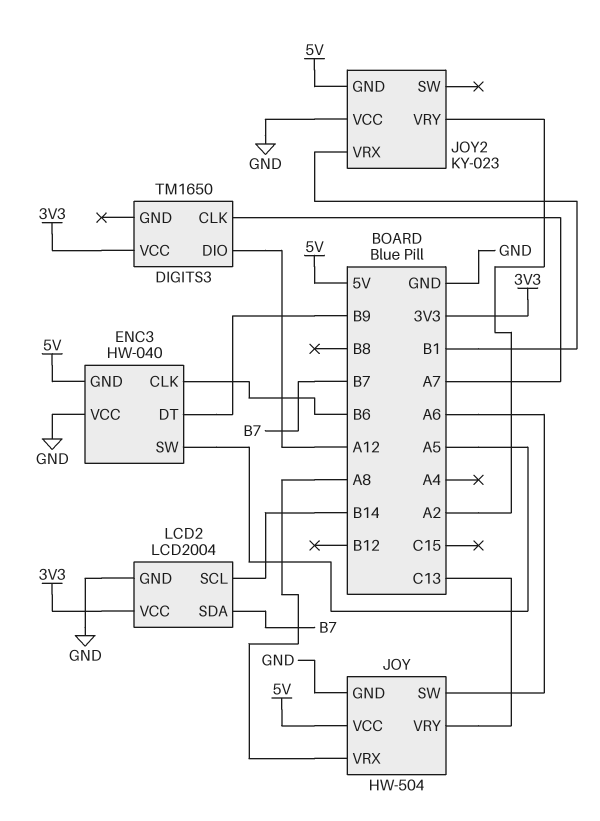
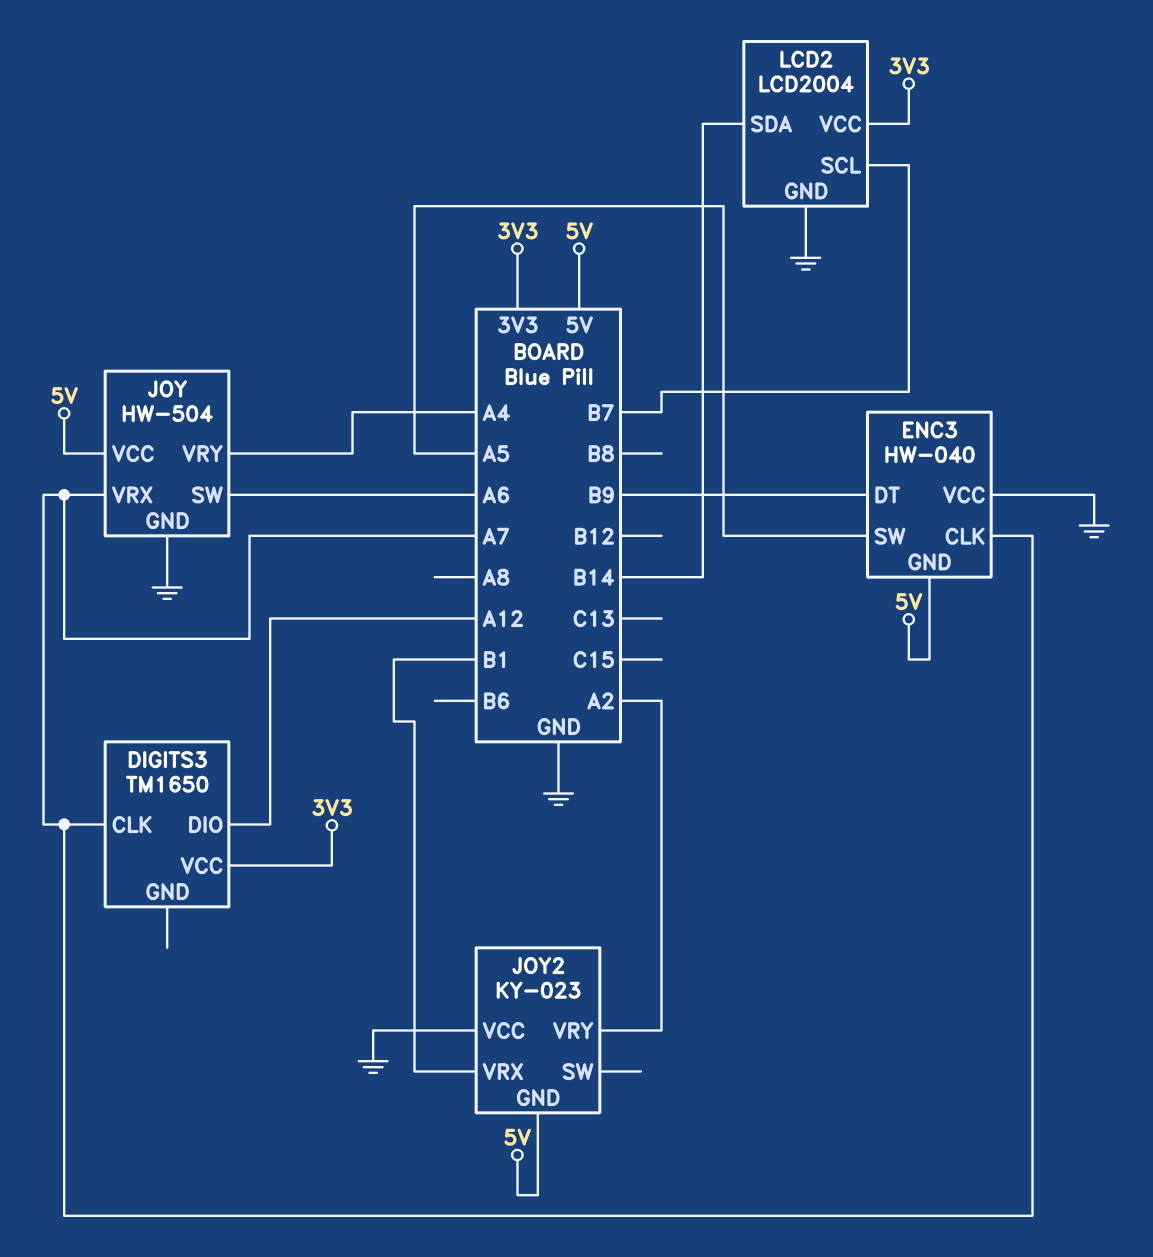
ENC3 pin CLK: B6 -> A7
JOY pin VRX: A8 -> A7
JOY pin VRY: C13 -> A4
LCD2 pin SCL: B14 -> B7
LCD2 pin SDA: B7 -> B14

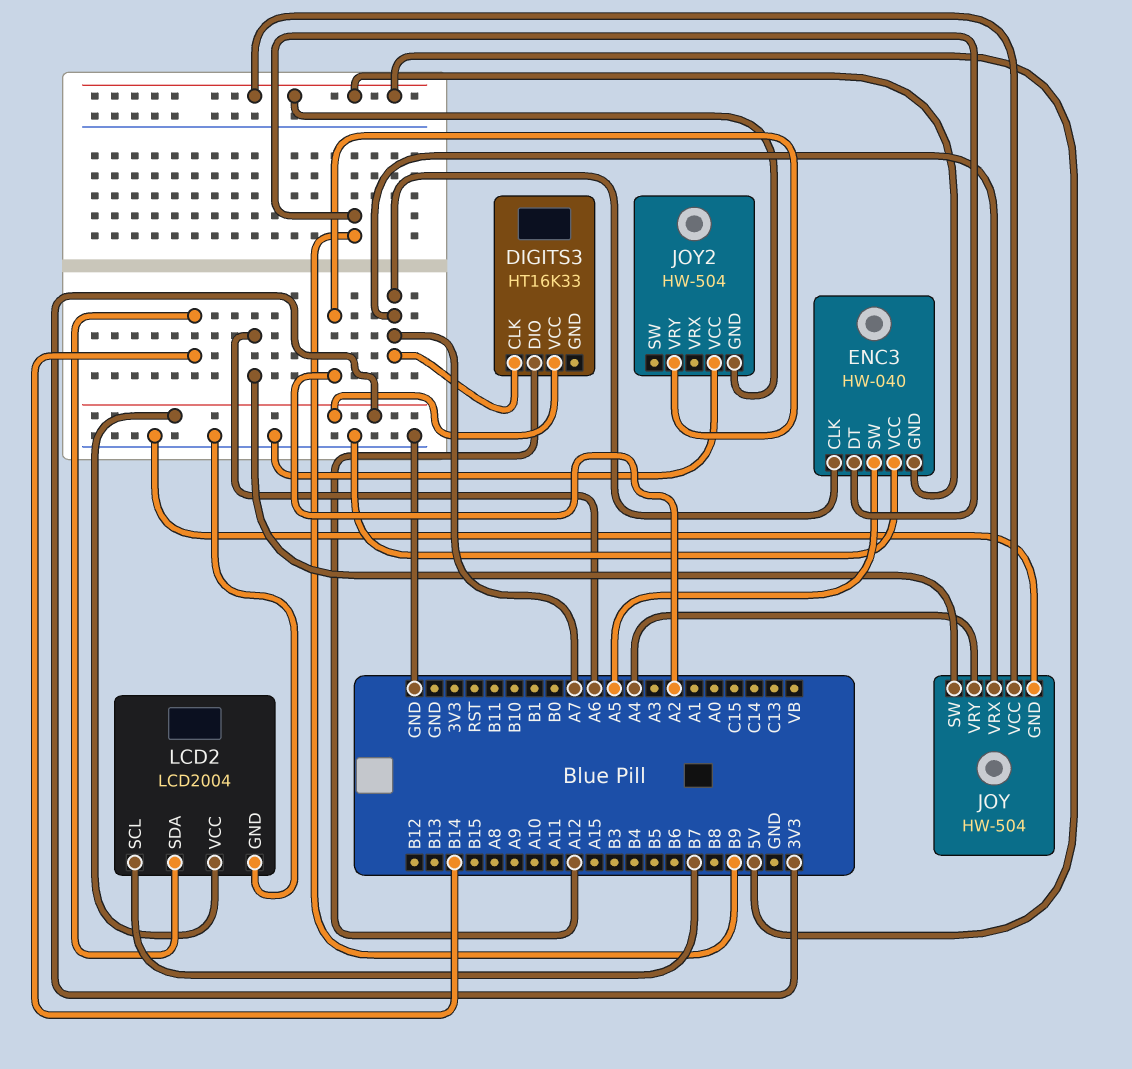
DIGITS3: TM1650 -> HT16K33
JOY2: KY-023 -> HW-504
JOY2 pin VRX: B1 -> none

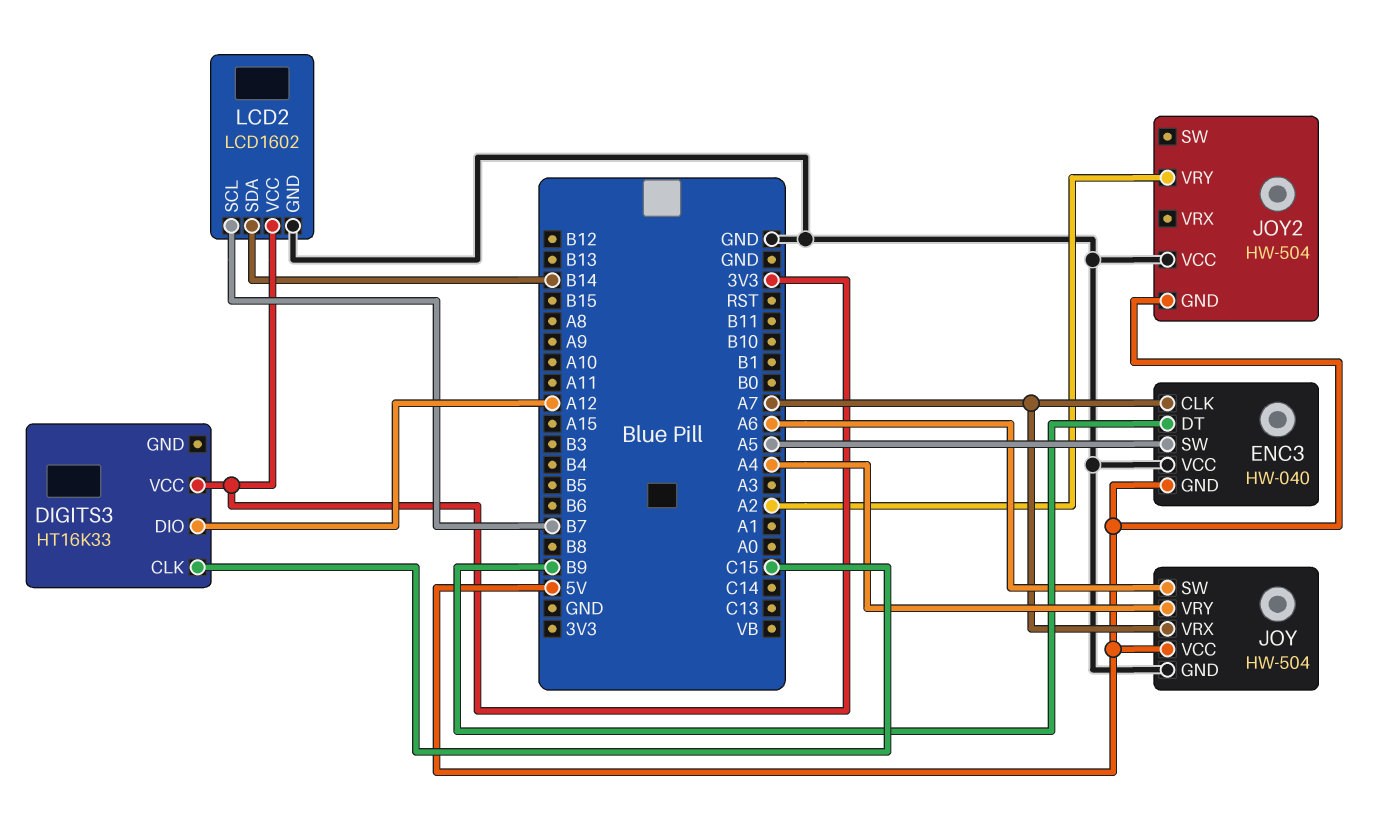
DIGITS3 pin CLK: A7 -> C15
LCD2: LCD2004 -> LCD1602

